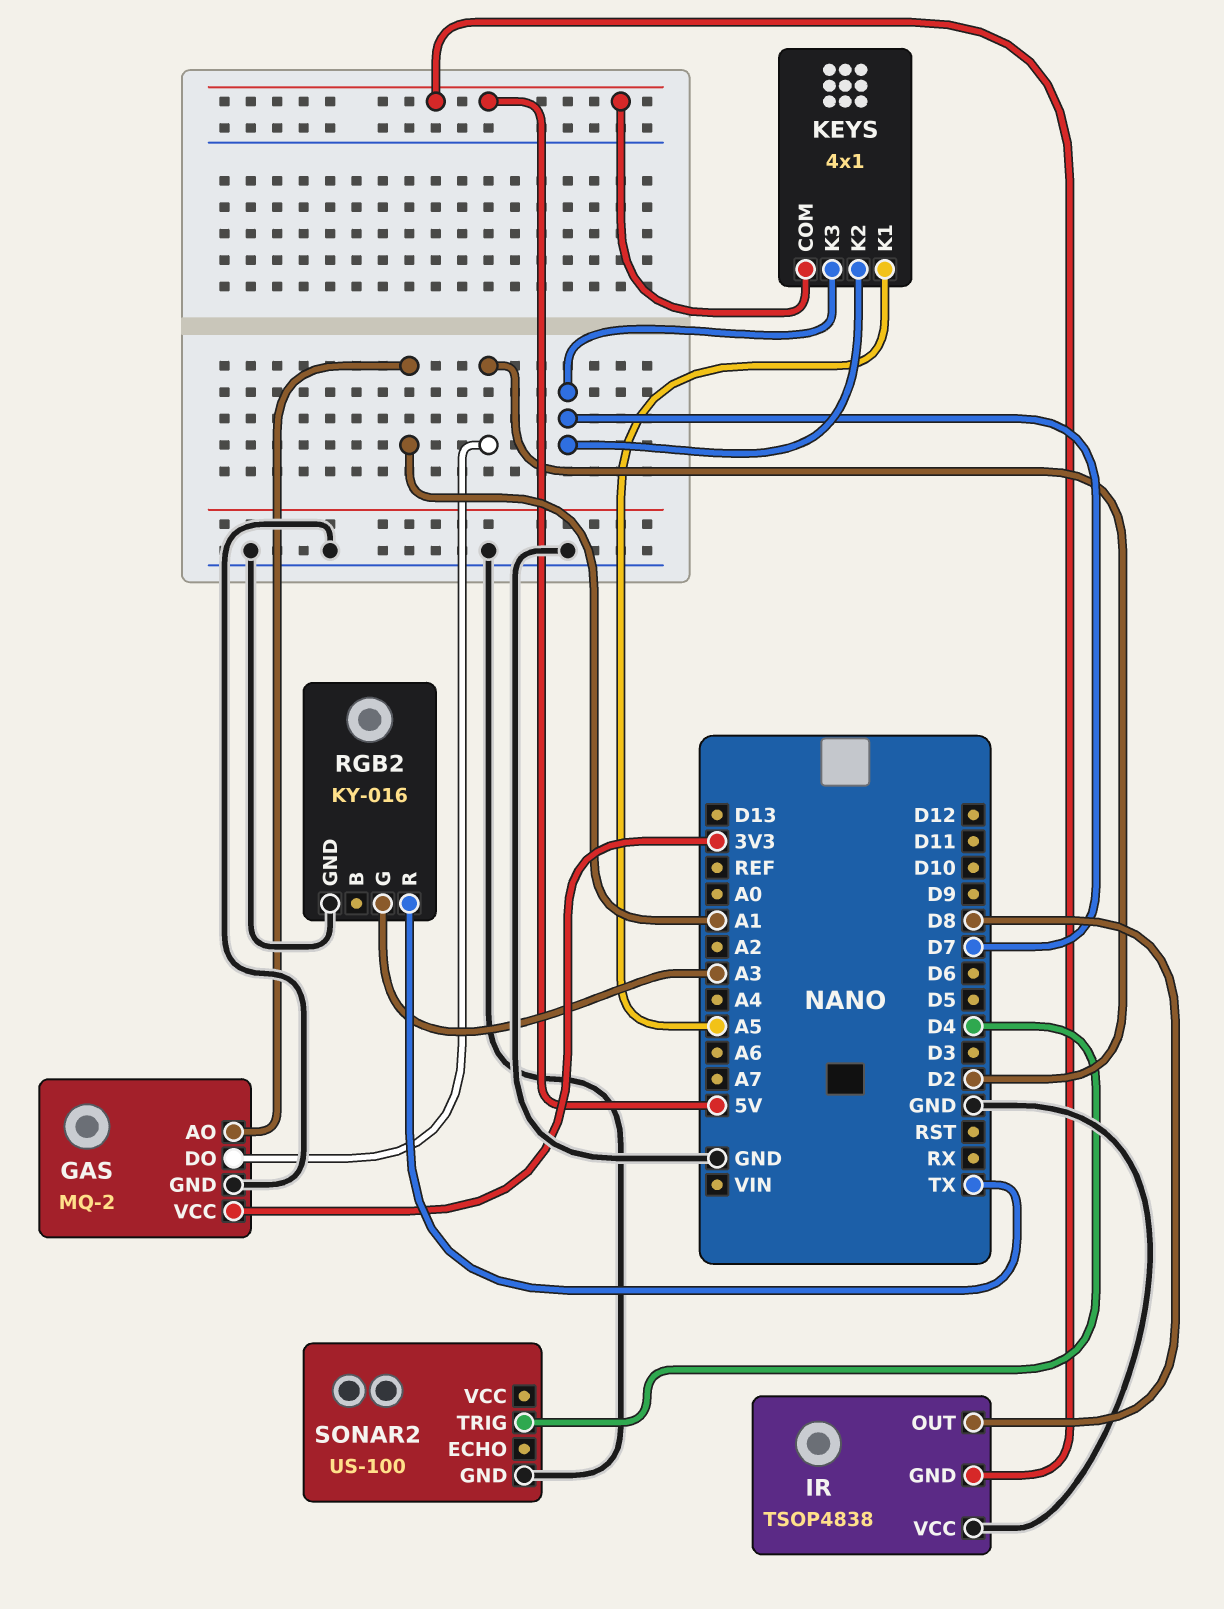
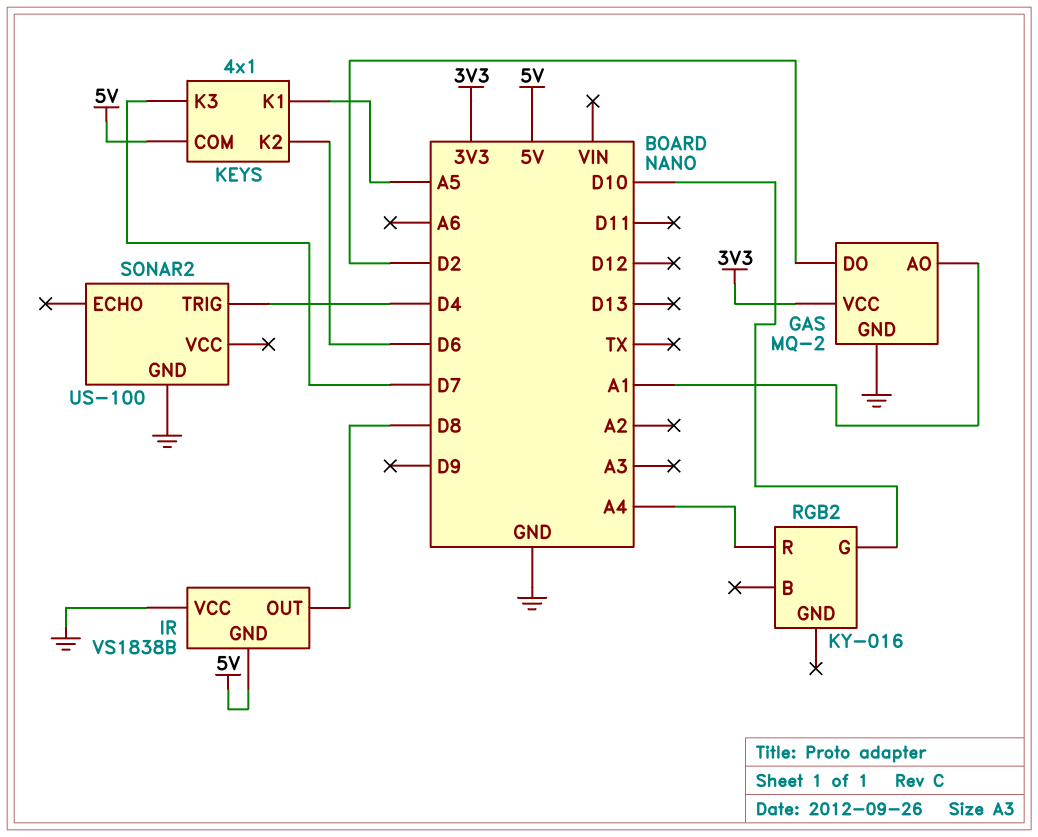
IR: TSOP4838 -> VS1838B
KEYS pin K2: D7 -> D6
RGB2 pin G: A3 -> D10
RGB2 pin GND: GND -> none
RGB2 pin R: TX -> A4

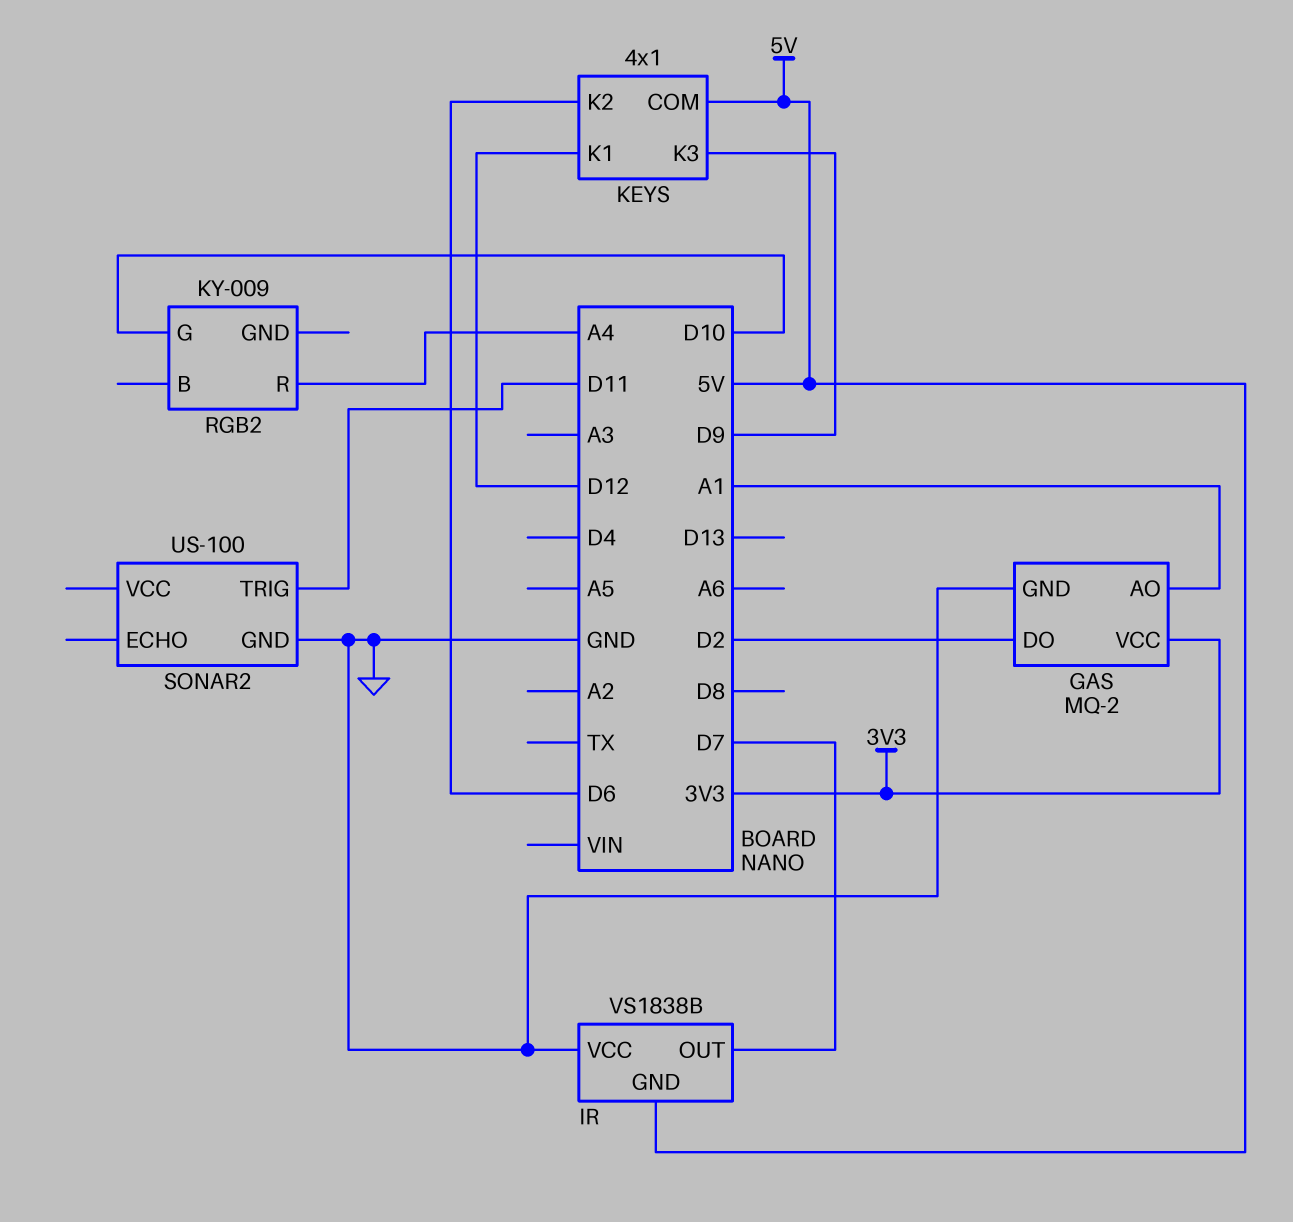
IR pin OUT: D8 -> D7
KEYS pin K1: A5 -> D12
KEYS pin K3: D7 -> D9
RGB2: KY-016 -> KY-009
SONAR2 pin TRIG: D4 -> D11

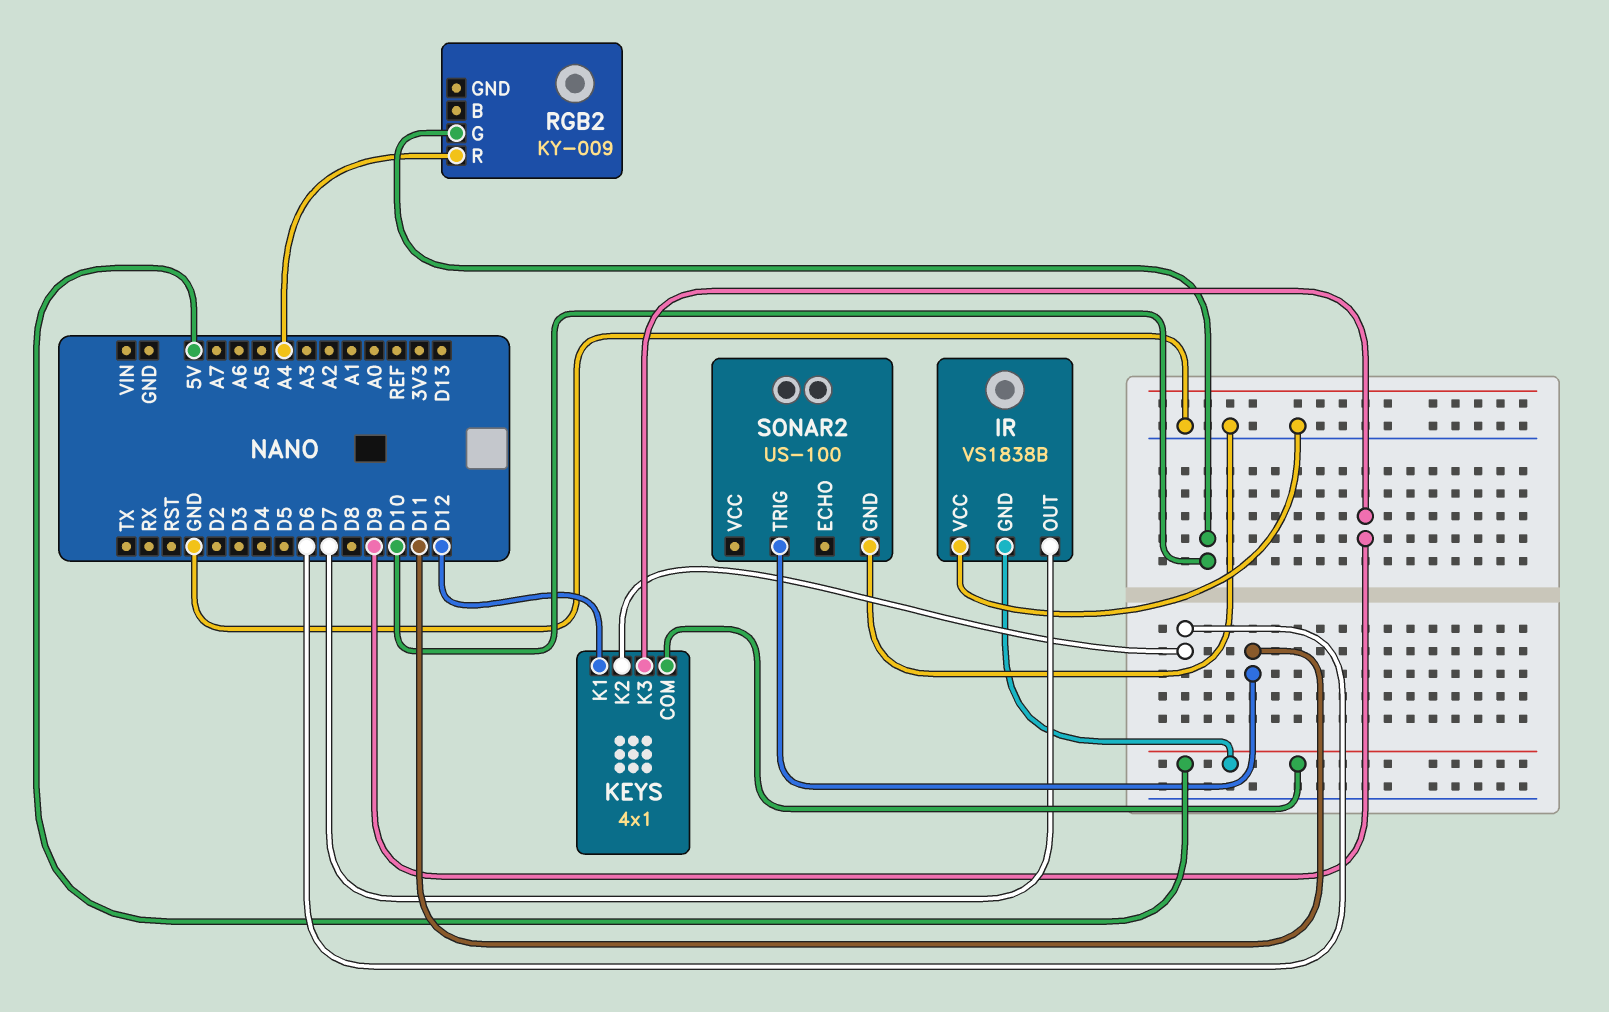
GAS: MQ-2 -> none
GAS pin AO: A1 -> none
GAS pin DO: D2 -> none
GAS pin GND: GND -> none
GAS pin VCC: 3V3 -> none

